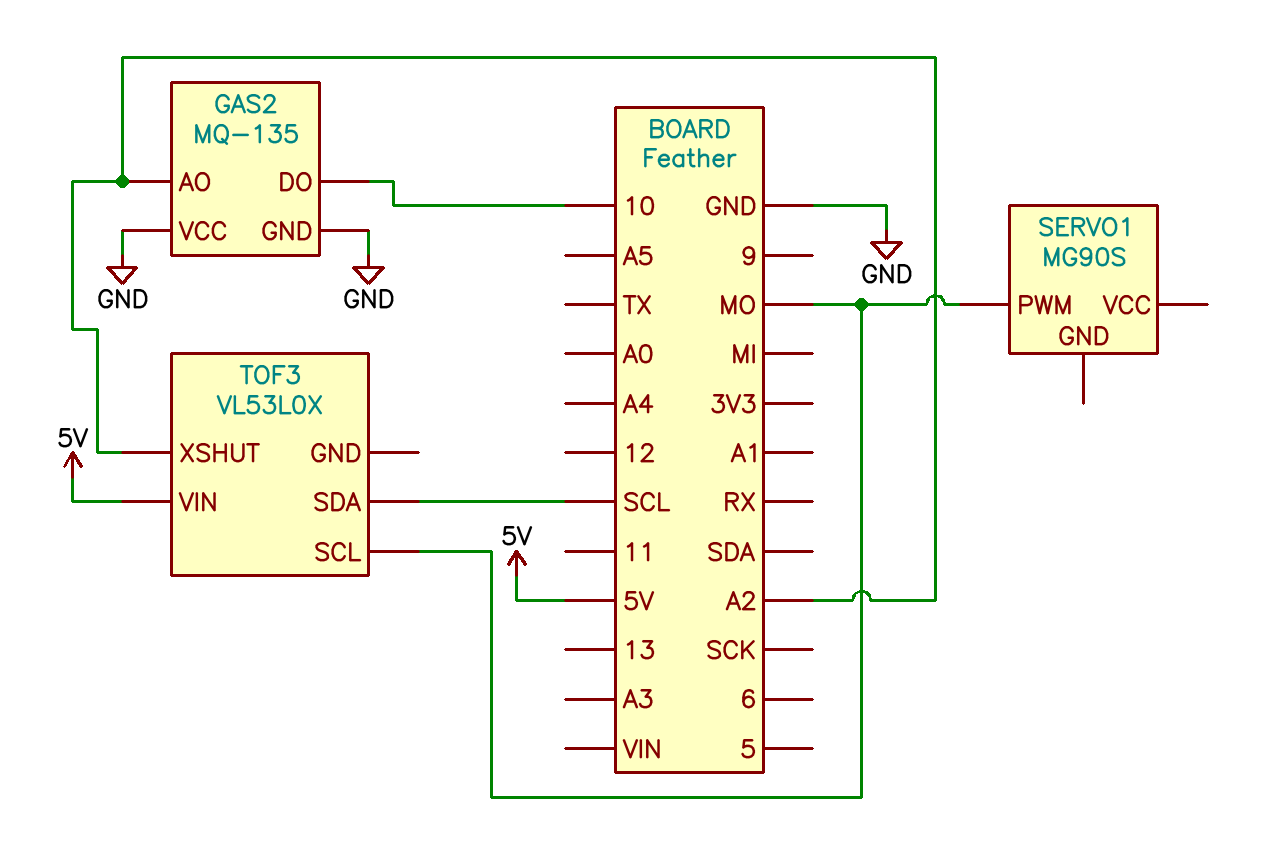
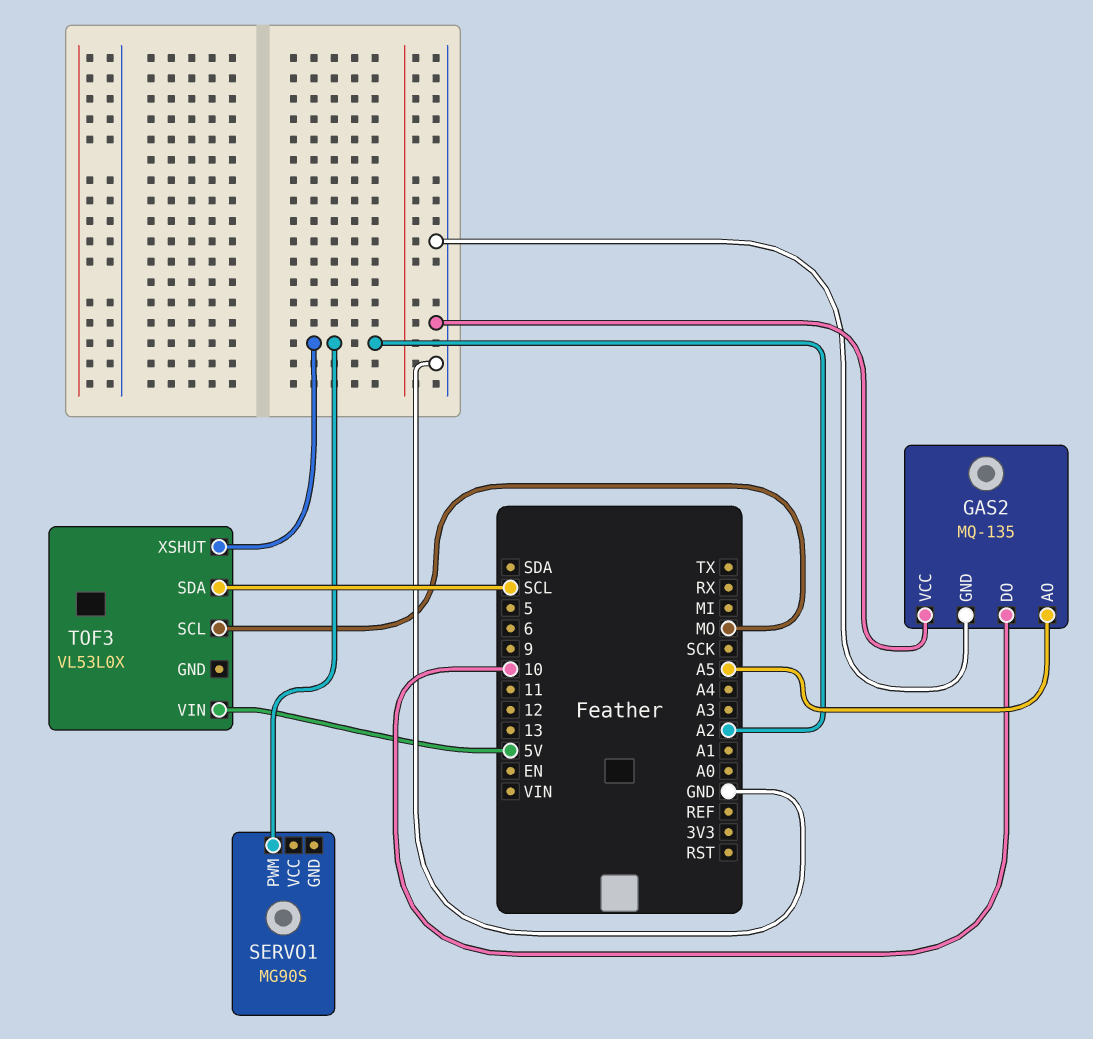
GAS2 pin AO: A2 -> A5
SERVO1 pin PWM: MO -> A2

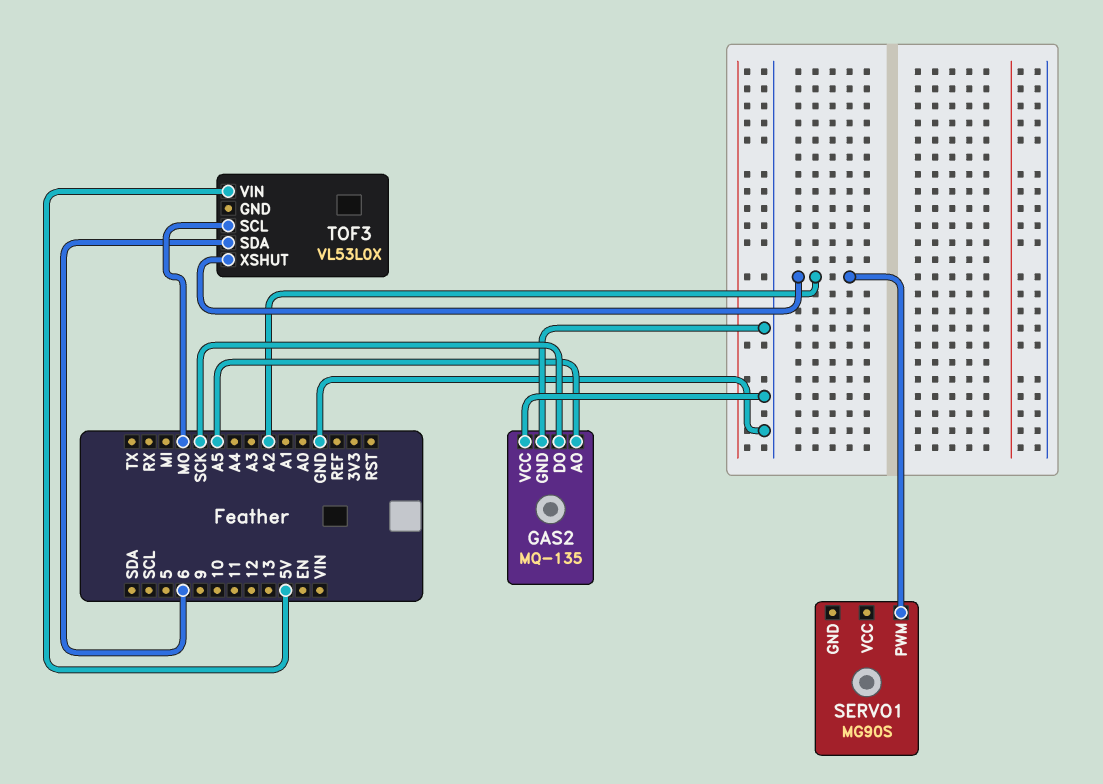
GAS2 pin DO: 10 -> SCK
TOF3 pin SDA: SCL -> 6

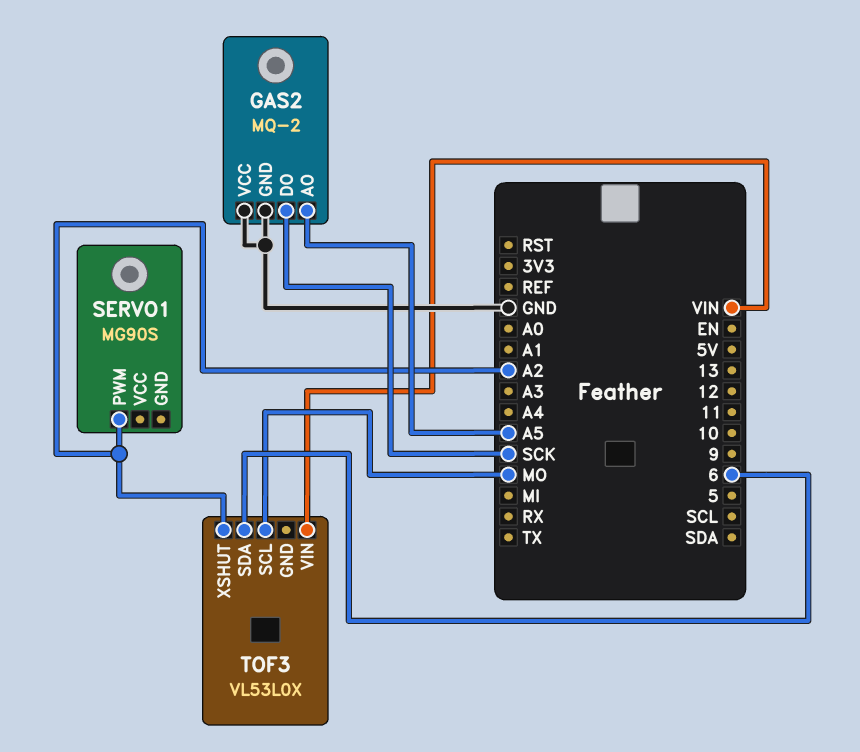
GAS2: MQ-135 -> MQ-2
TOF3 pin VIN: 5V -> VIN

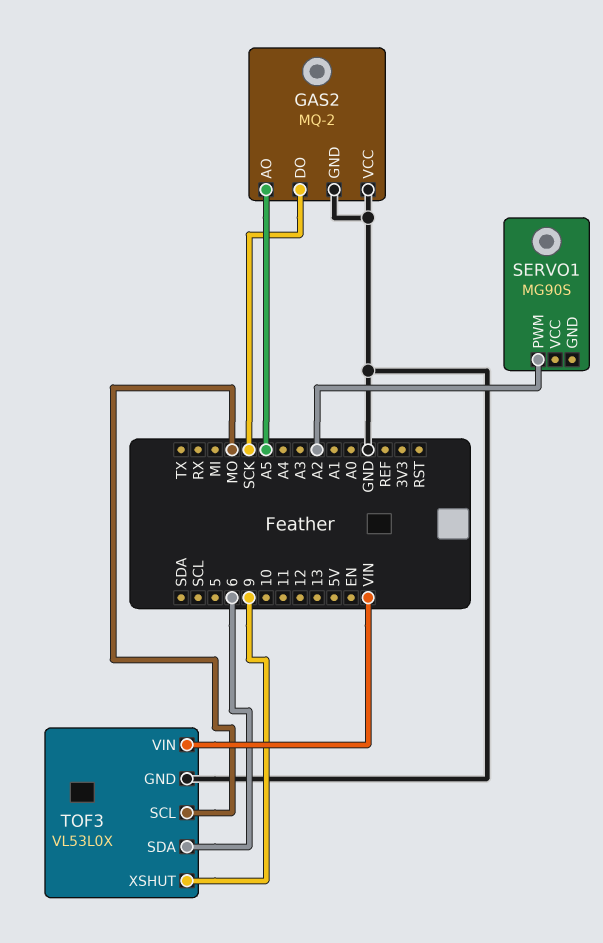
TOF3 pin GND: none -> GND
TOF3 pin XSHUT: A2 -> 9

